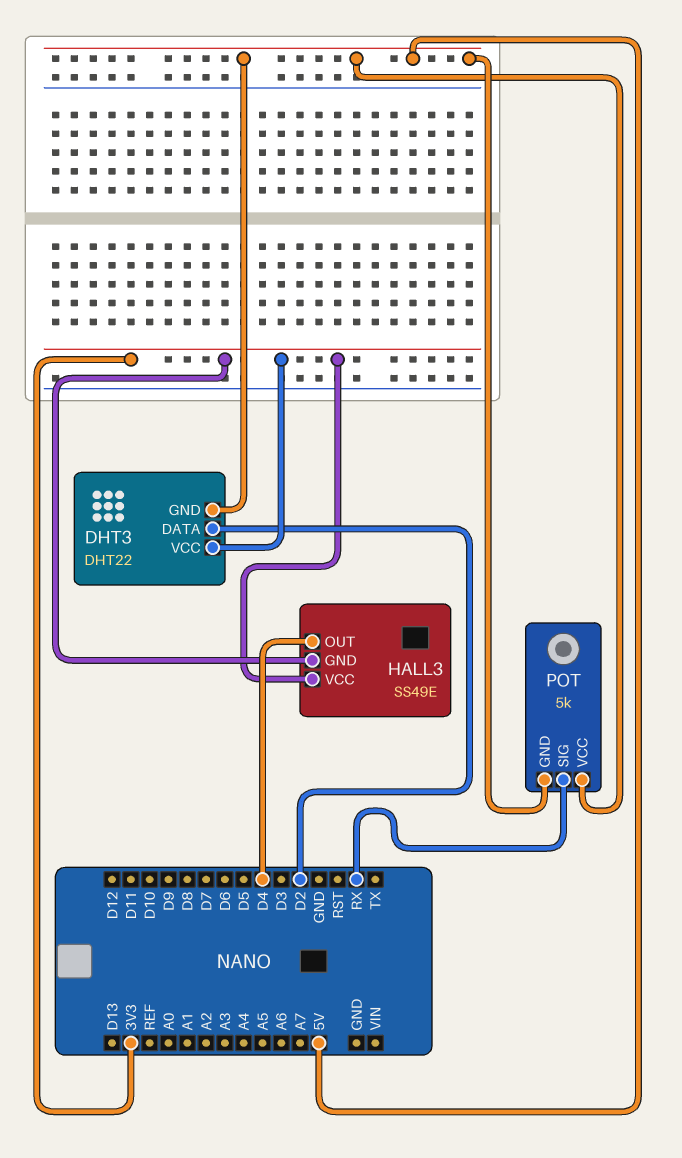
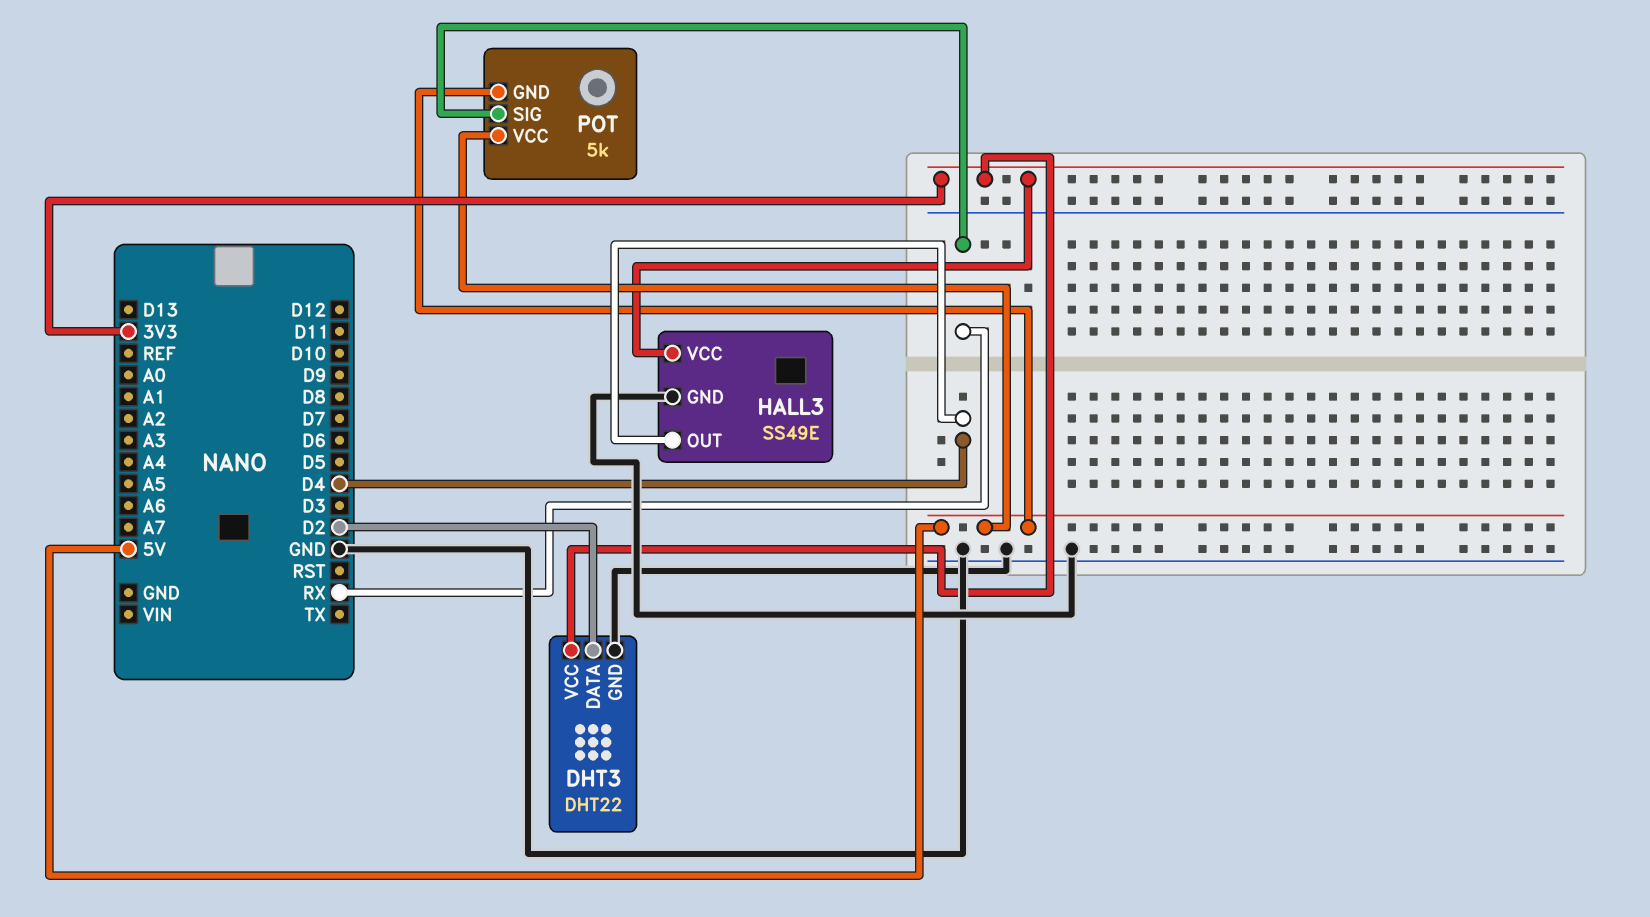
DHT3 pin GND: 5V -> GND
HALL3 pin GND: 3V3 -> GND

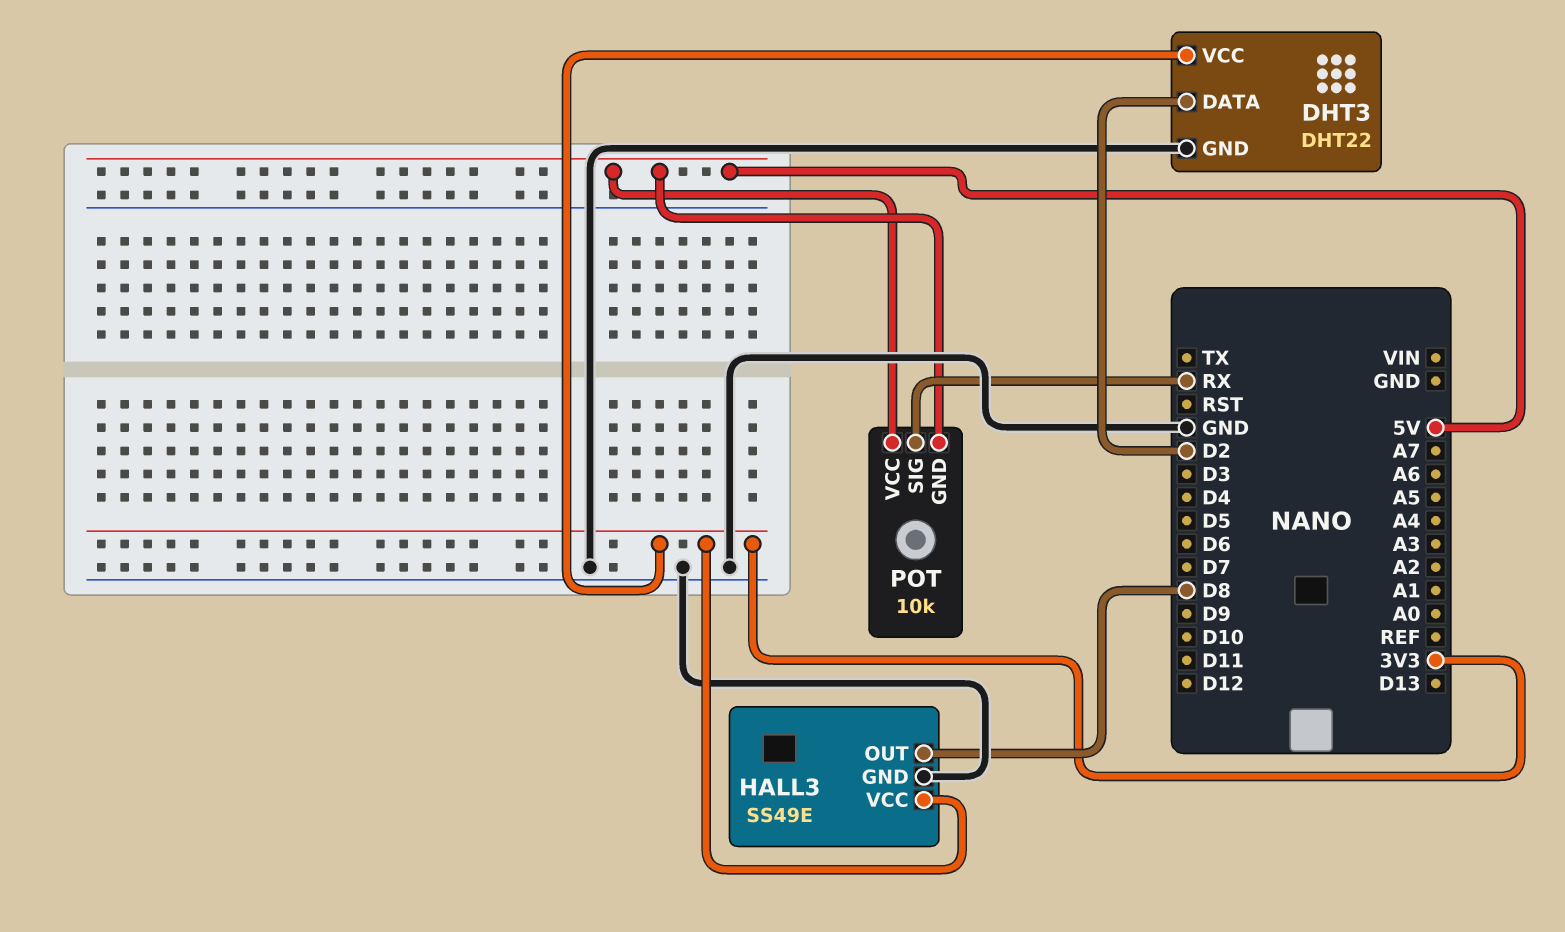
HALL3 pin OUT: D4 -> D8
POT: 5k -> 10k

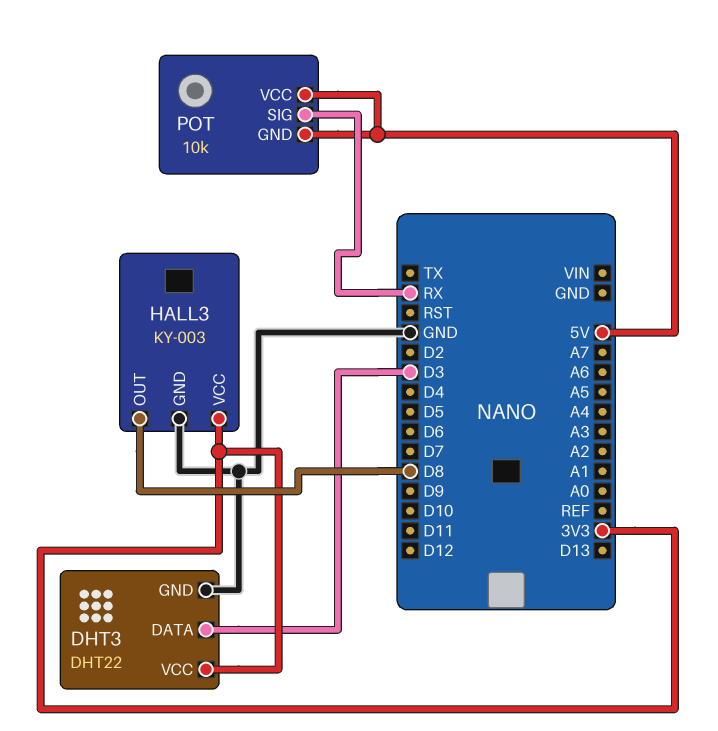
DHT3 pin DATA: D2 -> D3
HALL3: SS49E -> KY-003

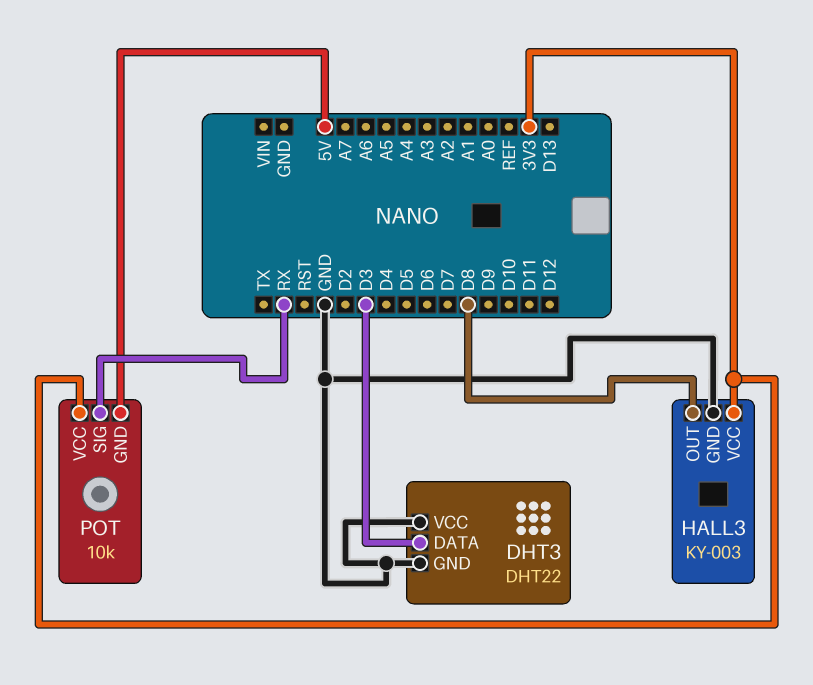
DHT3 pin VCC: 3V3 -> GND
POT pin VCC: 5V -> 3V3

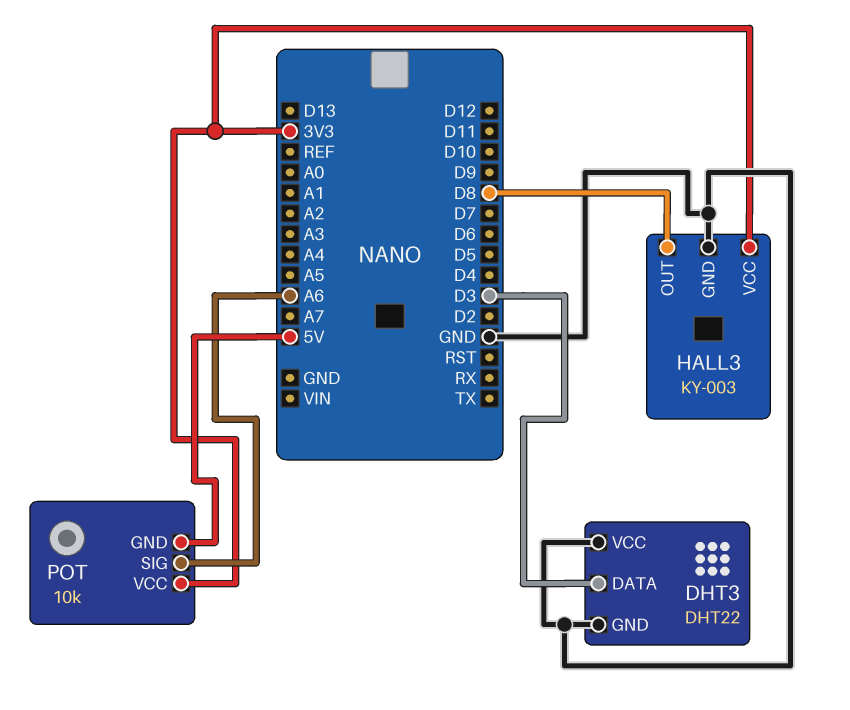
POT pin SIG: RX -> A6

